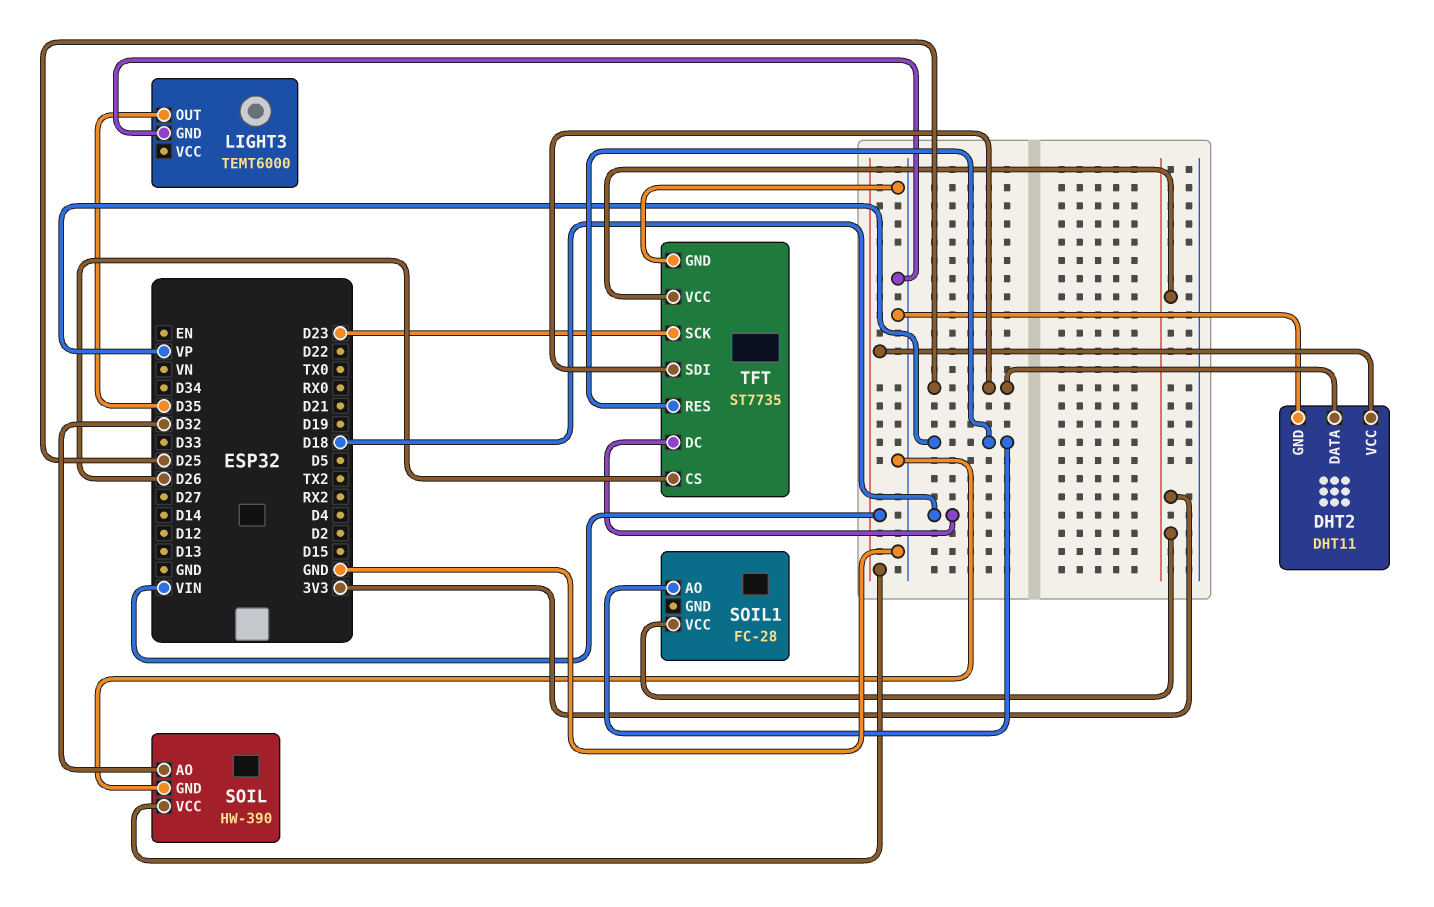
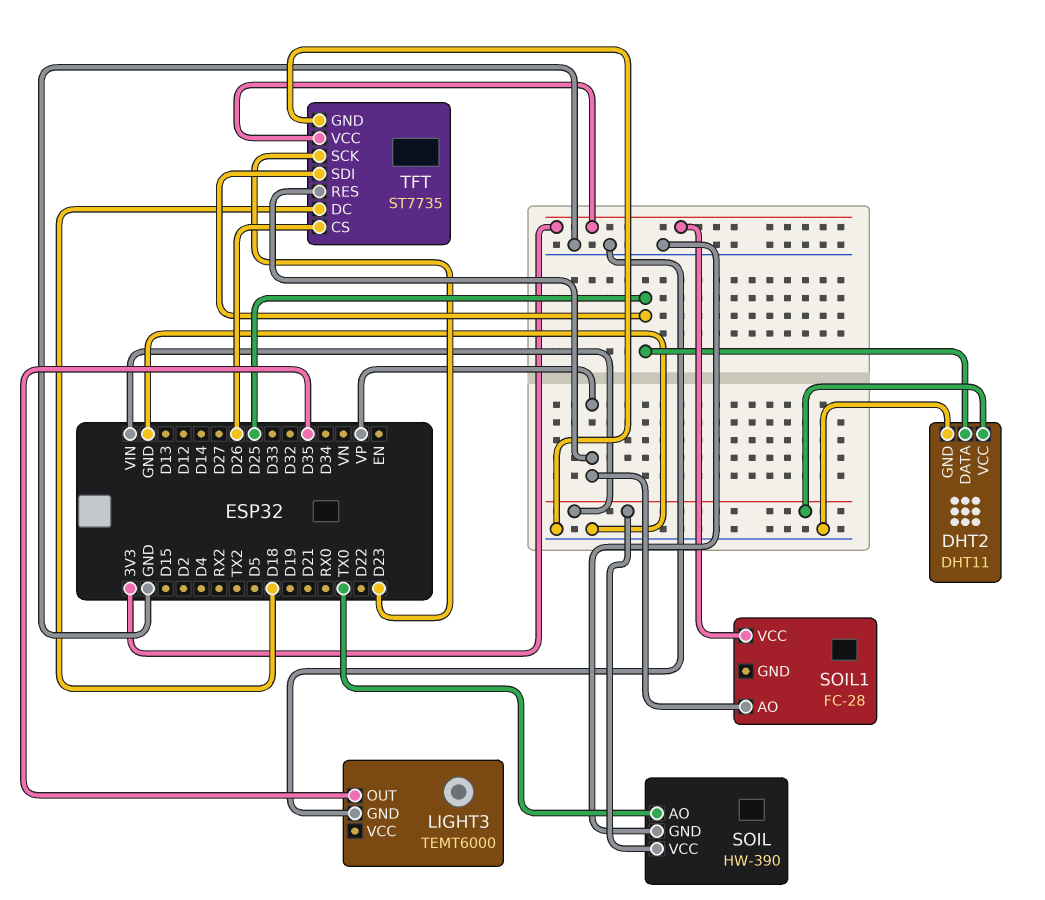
SOIL pin AO: D32 -> TX0

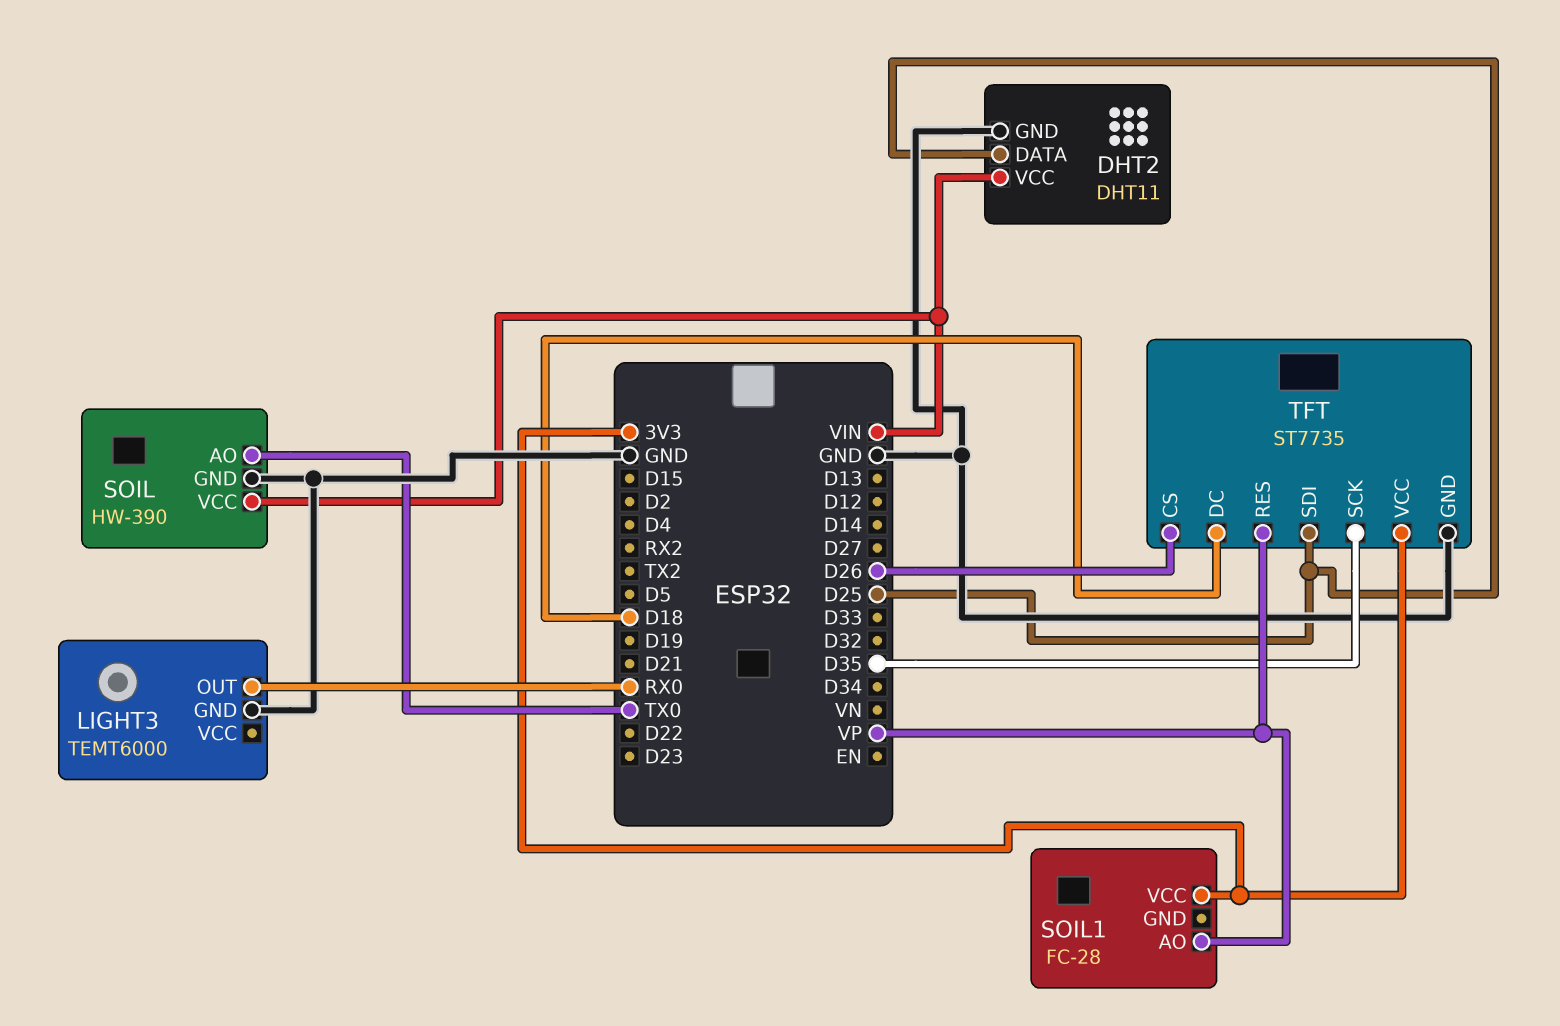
LIGHT3 pin OUT: D35 -> RX0
TFT pin SCK: D23 -> D35

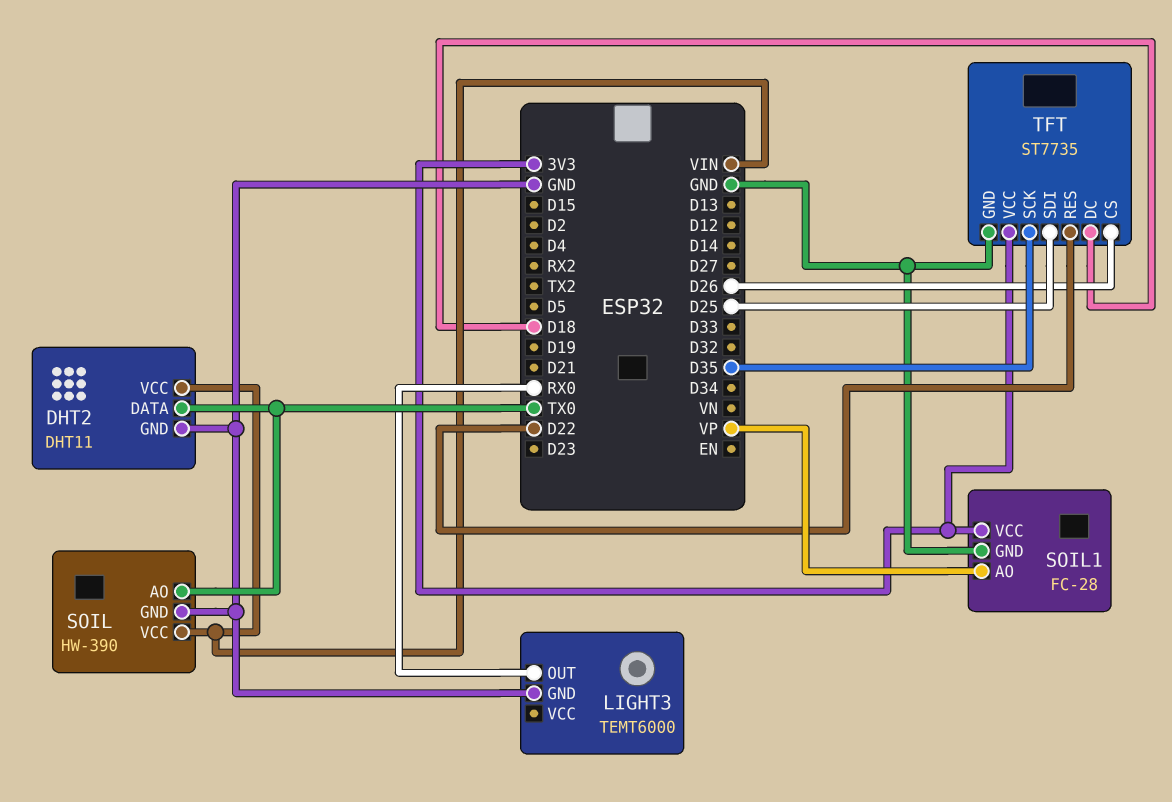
DHT2 pin DATA: D25 -> TX0
SOIL1 pin GND: none -> GND
TFT pin RES: VP -> D22

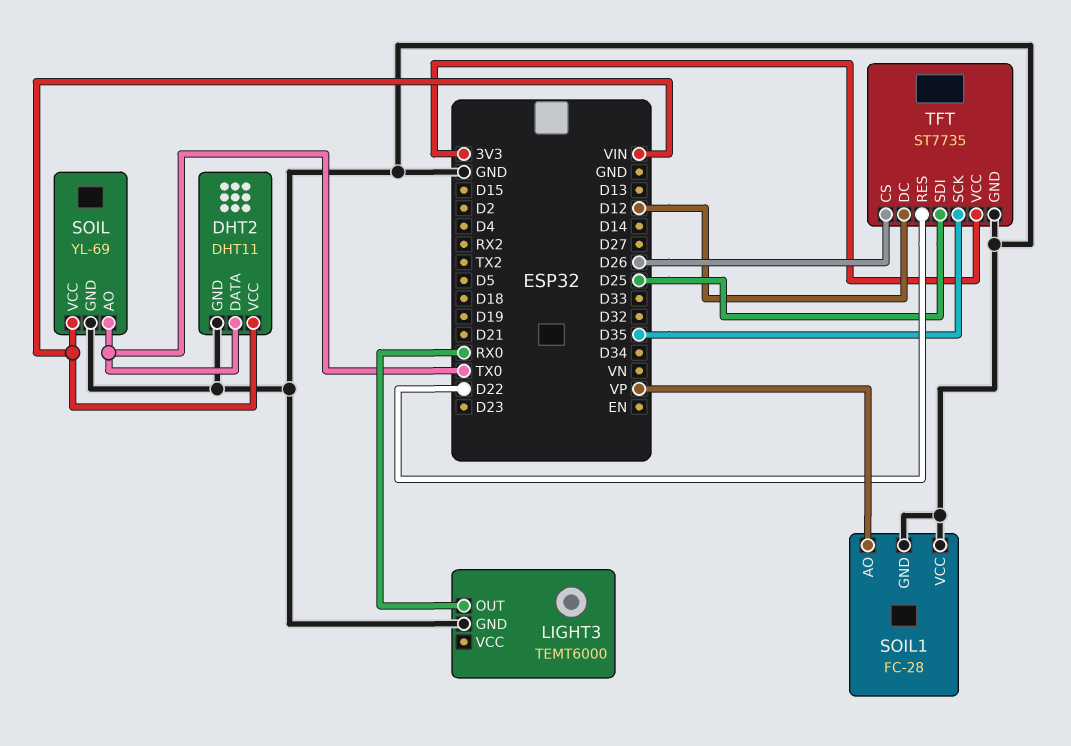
SOIL: HW-390 -> YL-69
SOIL1 pin VCC: 3V3 -> GND
TFT pin DC: D18 -> D12

